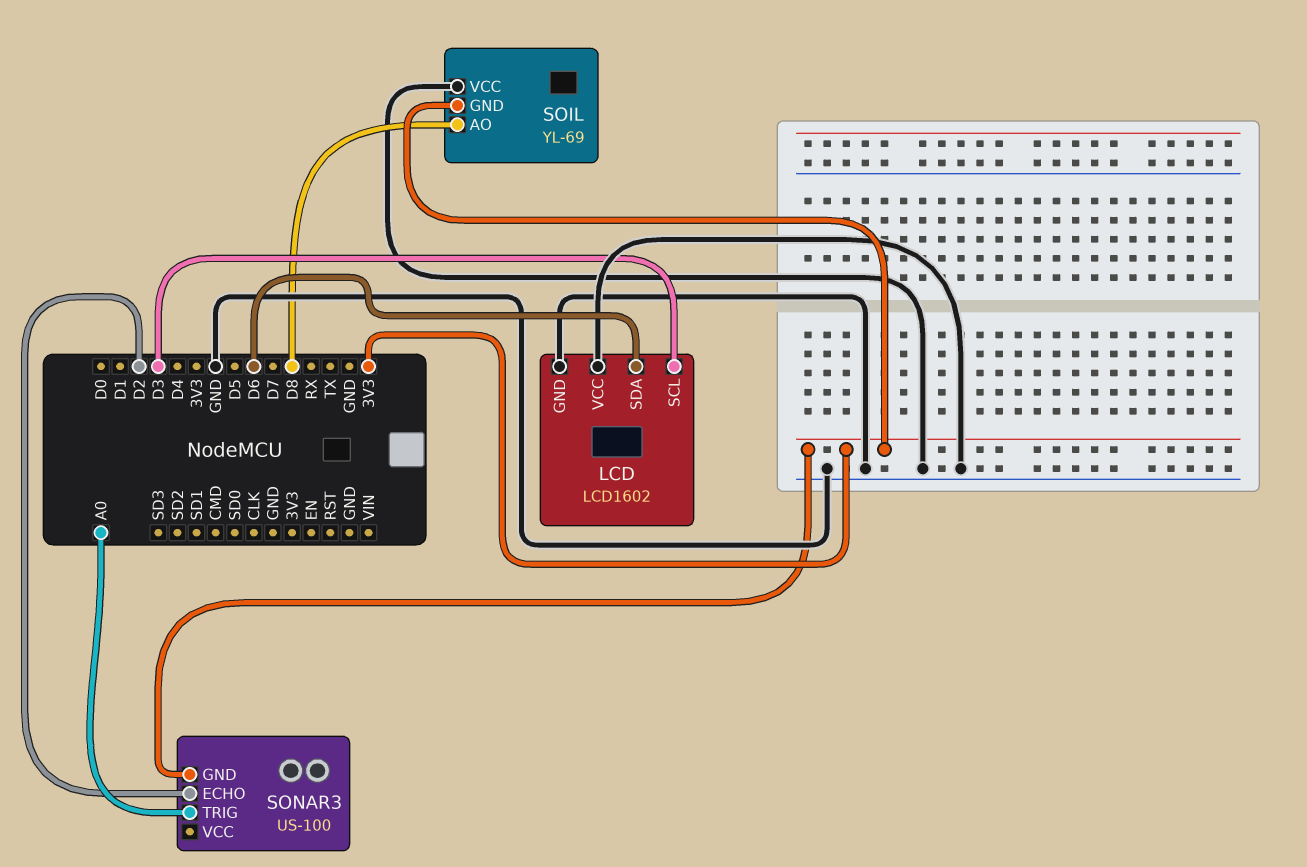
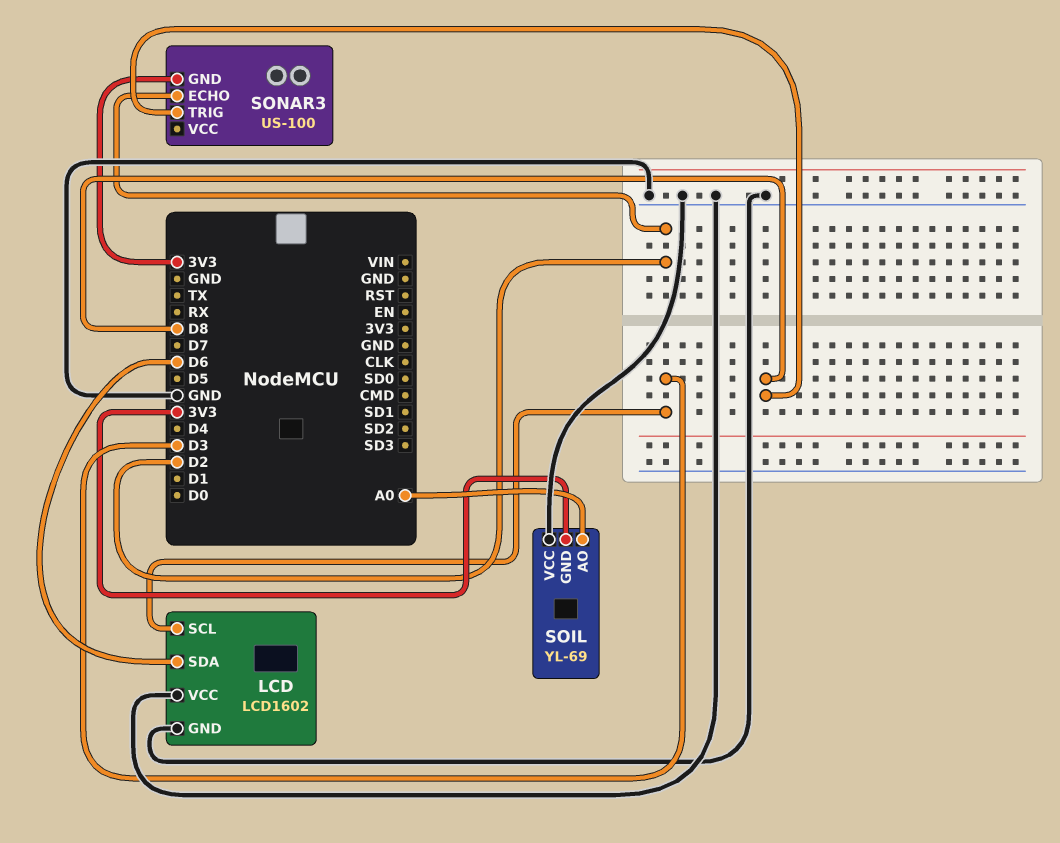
SOIL pin AO: D8 -> A0
SONAR3 pin TRIG: A0 -> D8

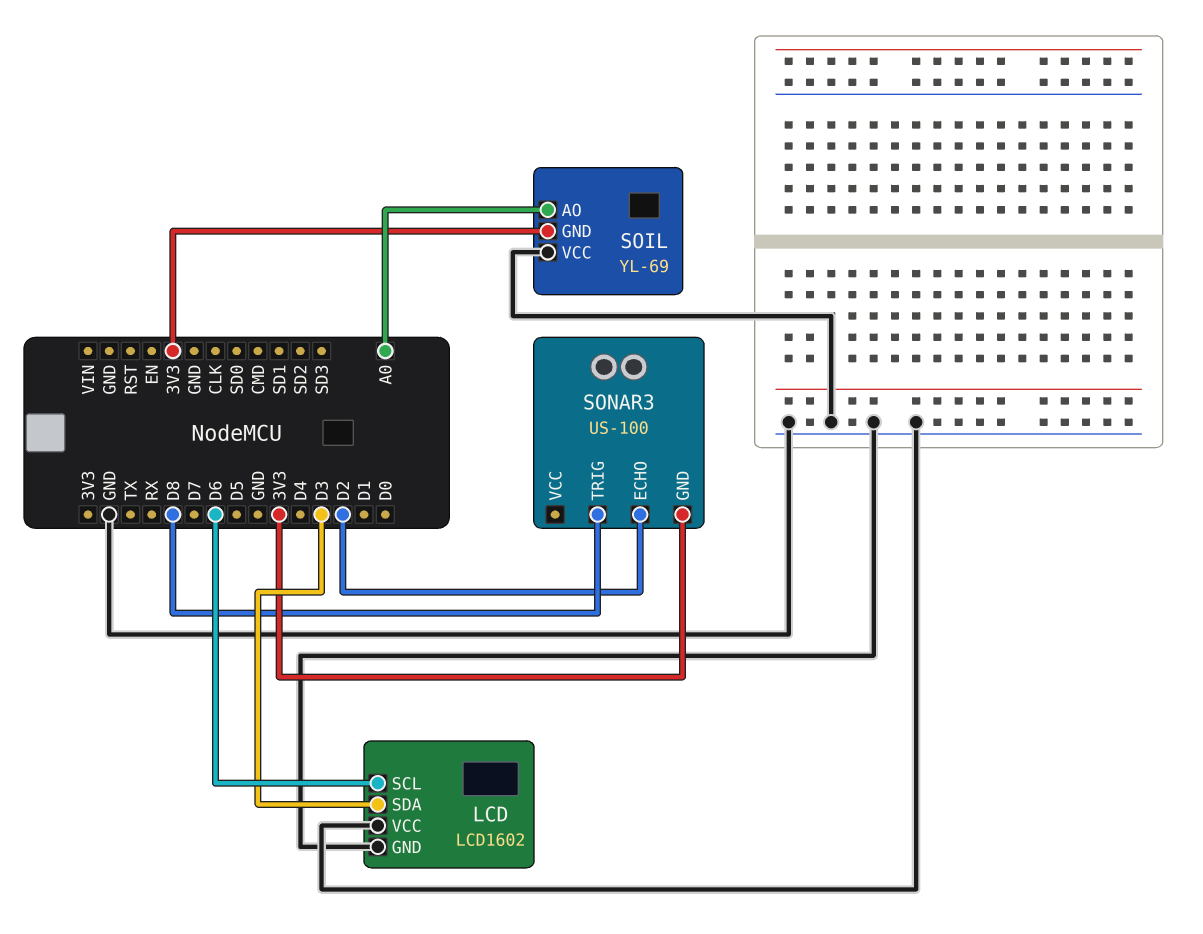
LCD pin SCL: D3 -> D6
LCD pin SDA: D6 -> D3

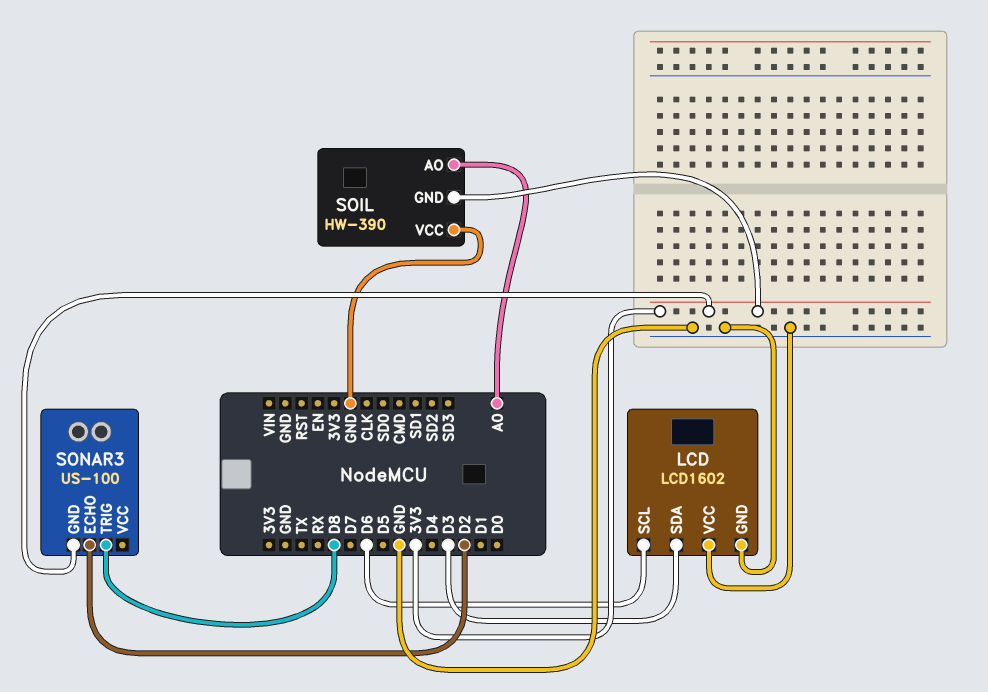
SOIL: YL-69 -> HW-390

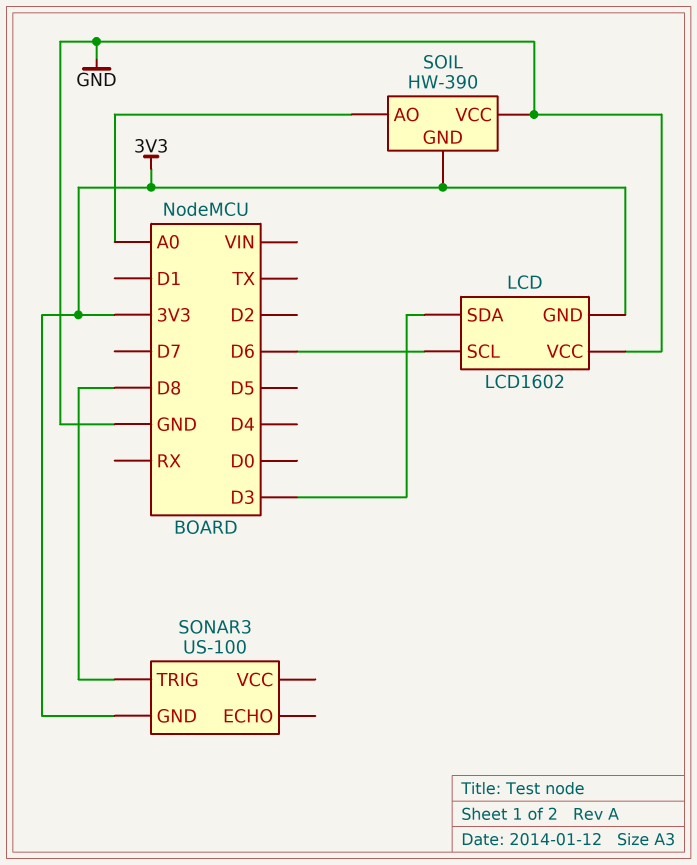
LCD pin GND: GND -> 3V3
SONAR3 pin ECHO: D2 -> none

